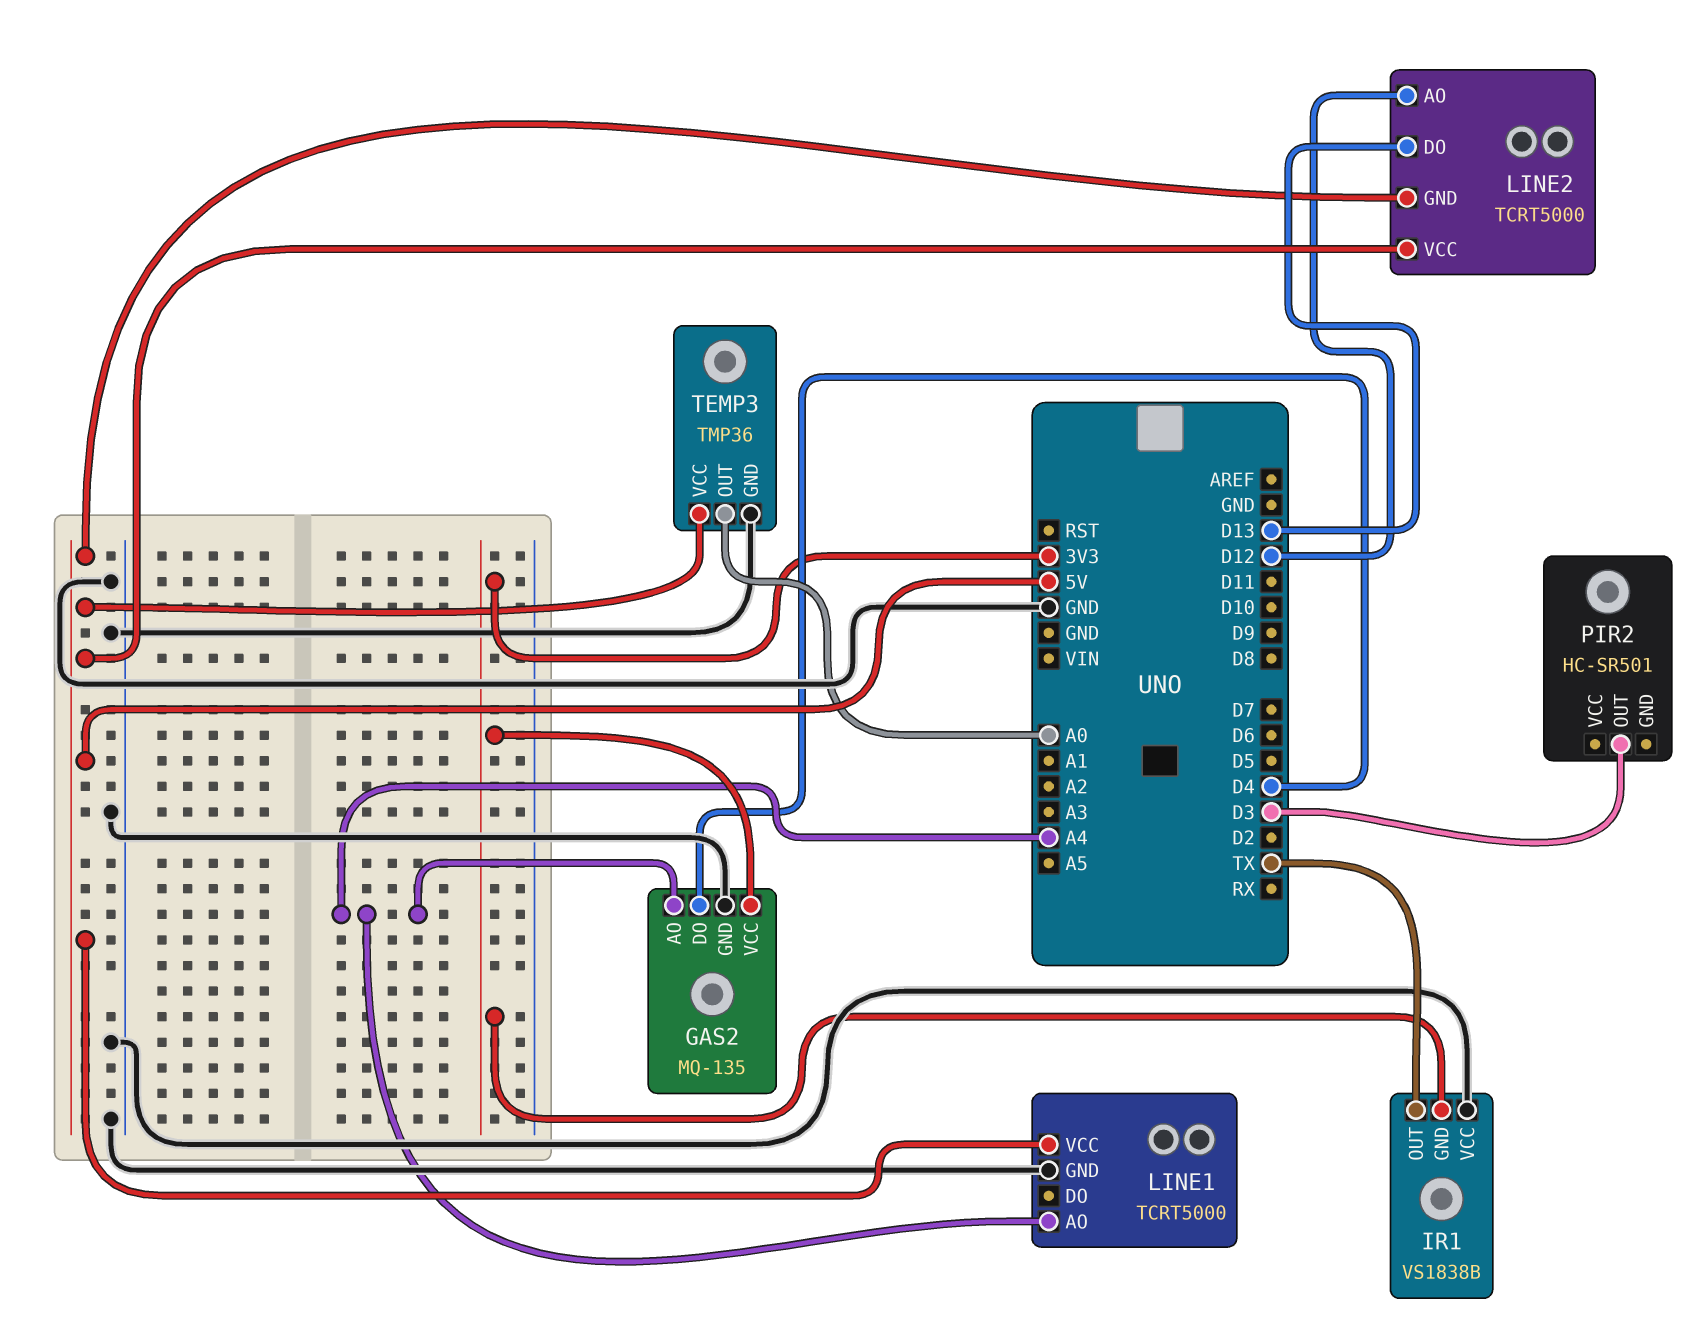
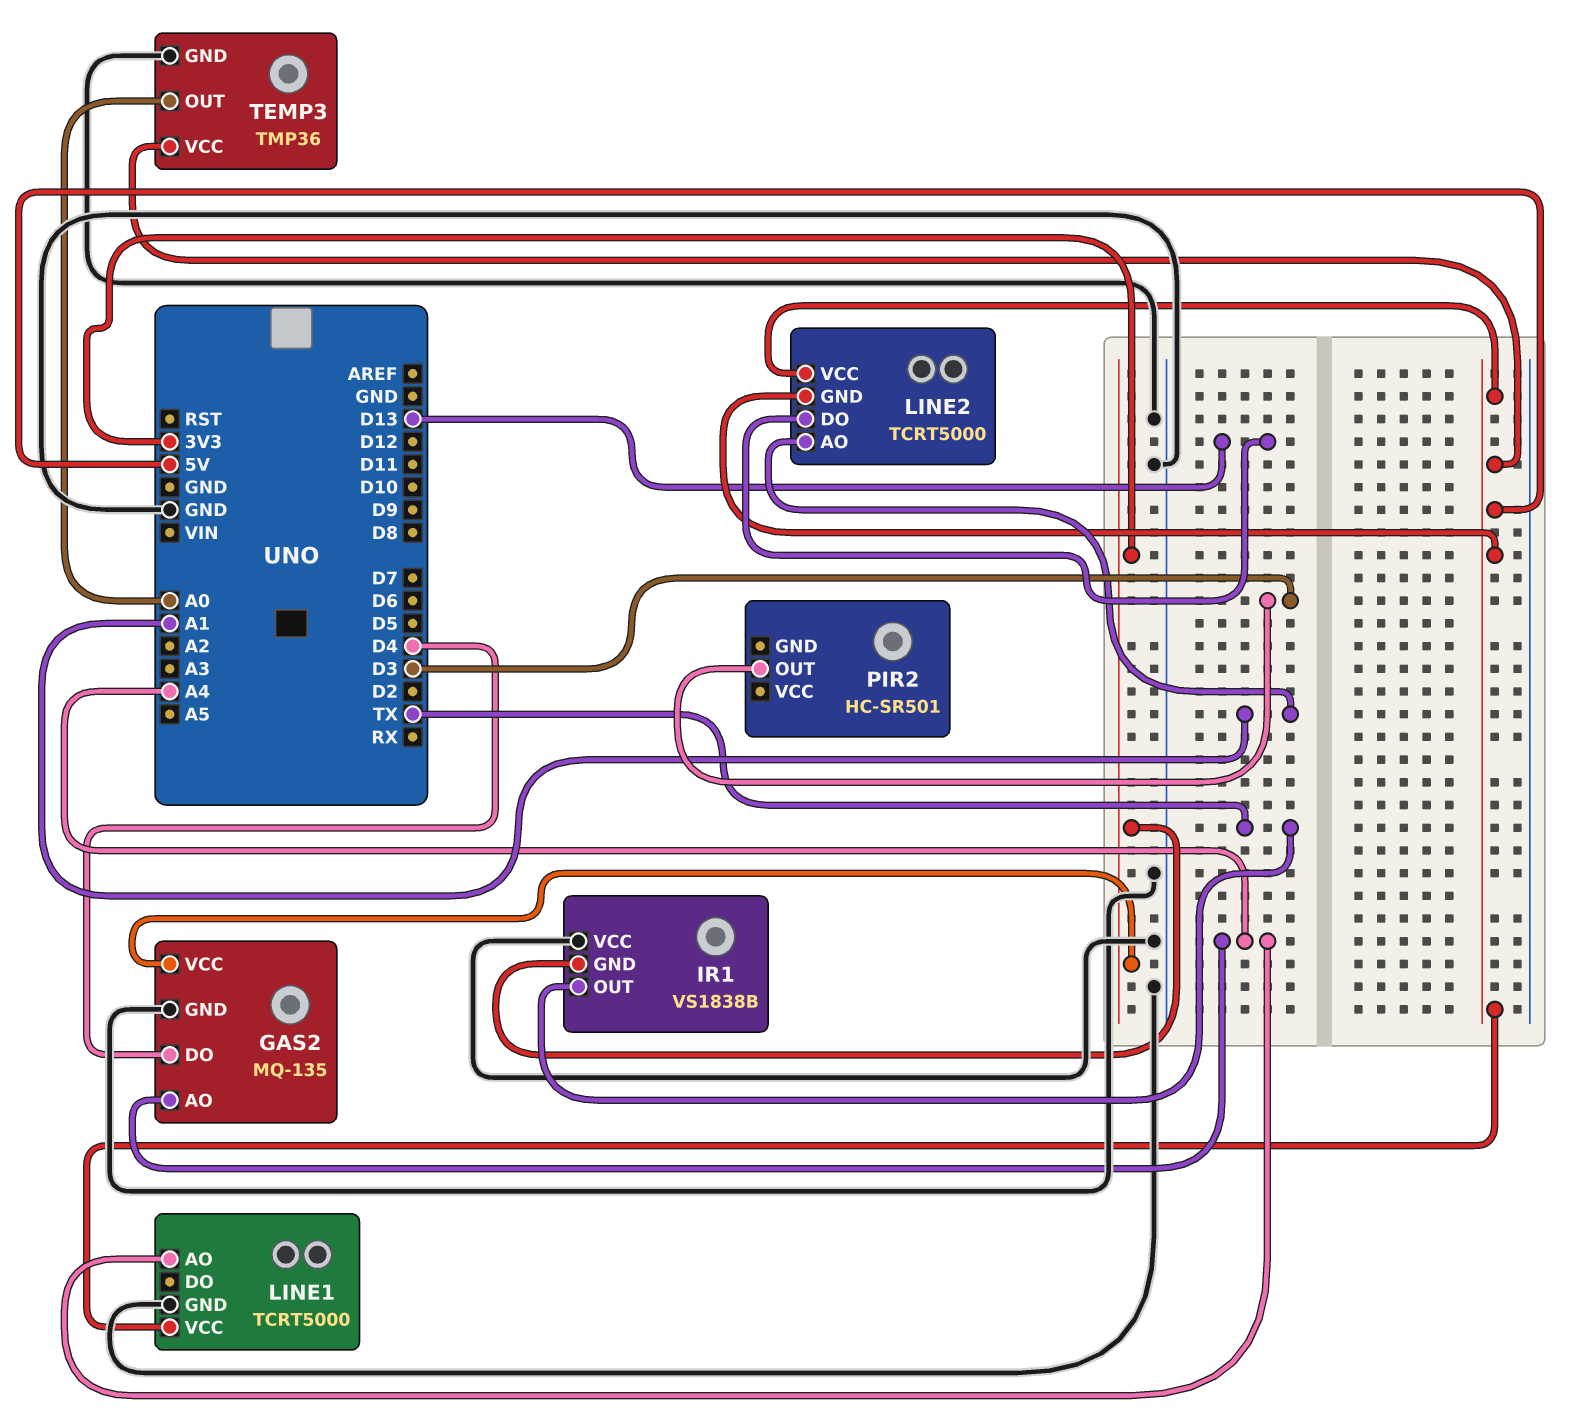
LINE2 pin AO: D12 -> A1

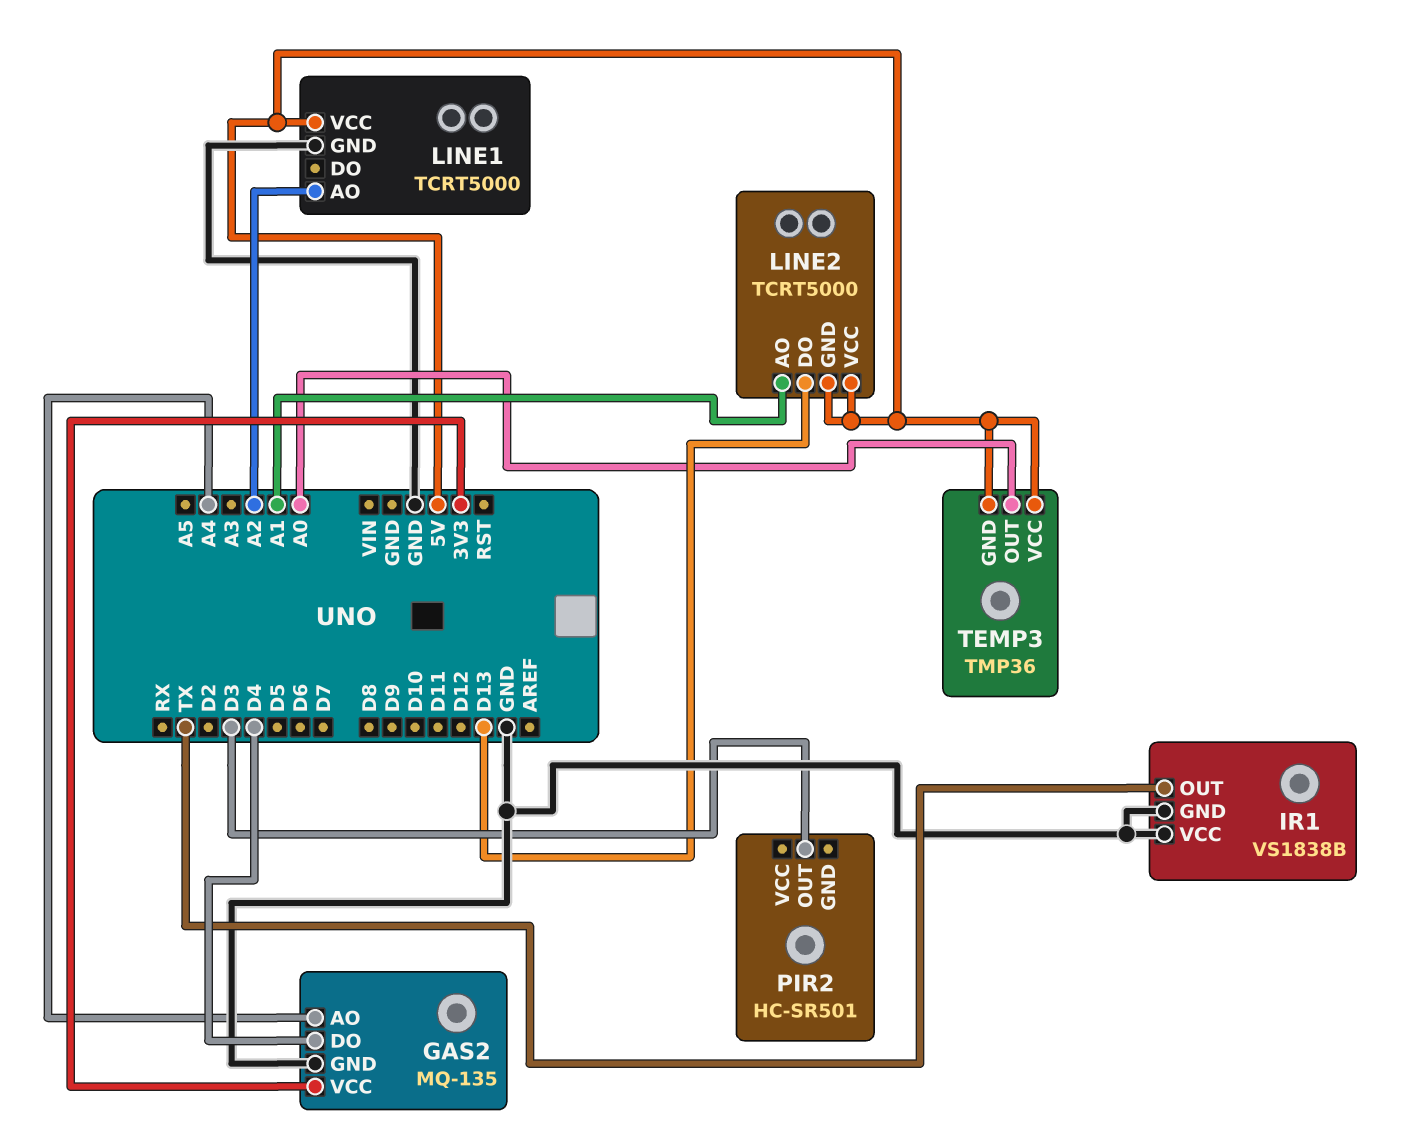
IR1 pin GND: 3V3 -> GND
LINE1 pin AO: A4 -> A2
TEMP3 pin GND: GND -> 5V

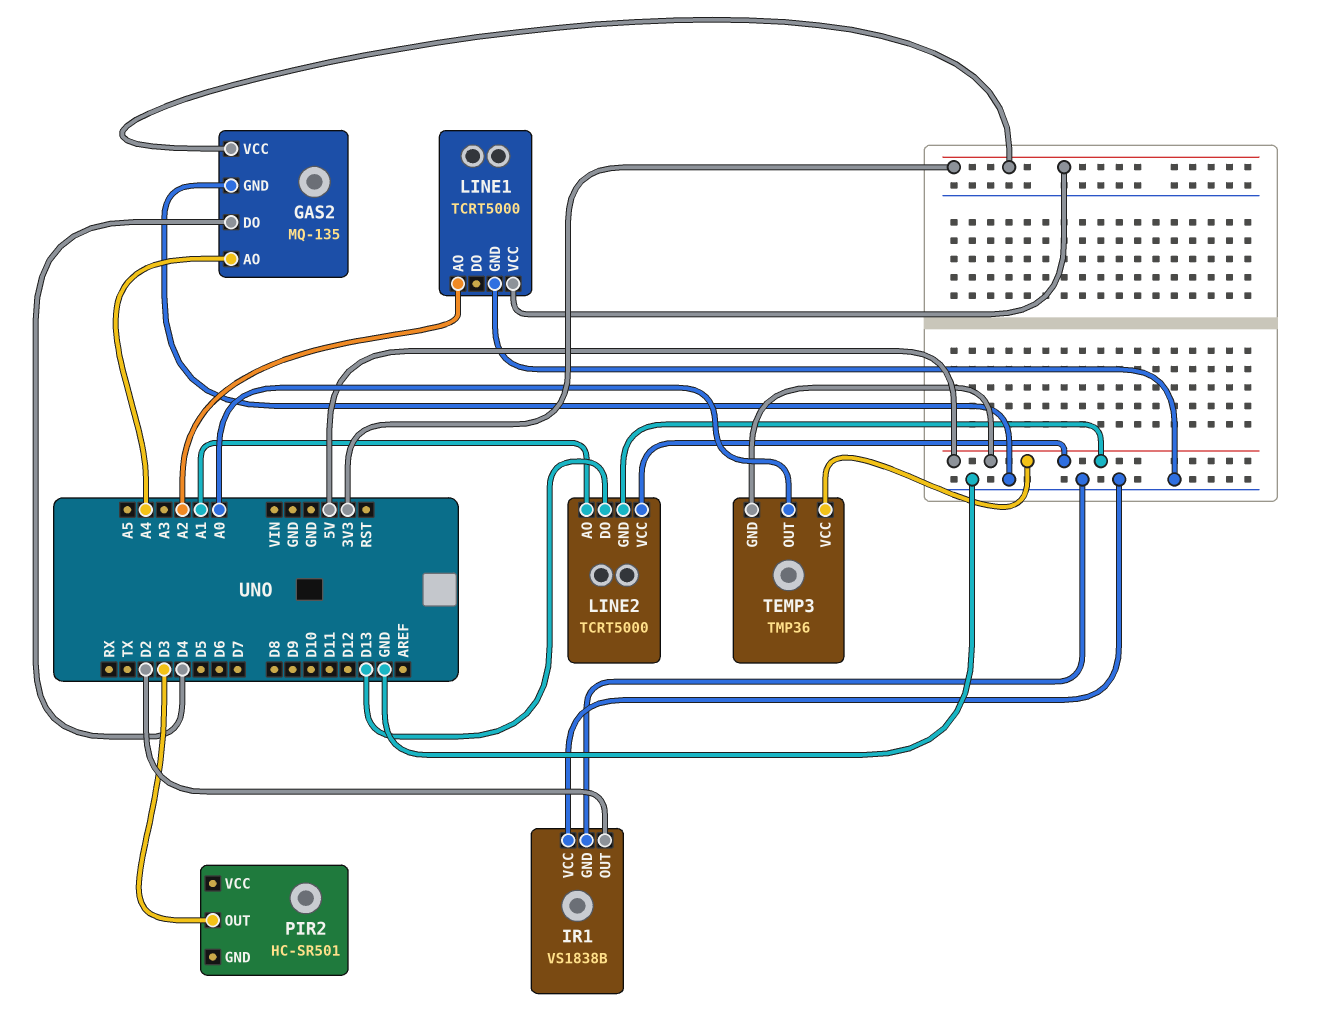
IR1 pin OUT: TX -> D2
LINE1 pin VCC: 5V -> 3V3

